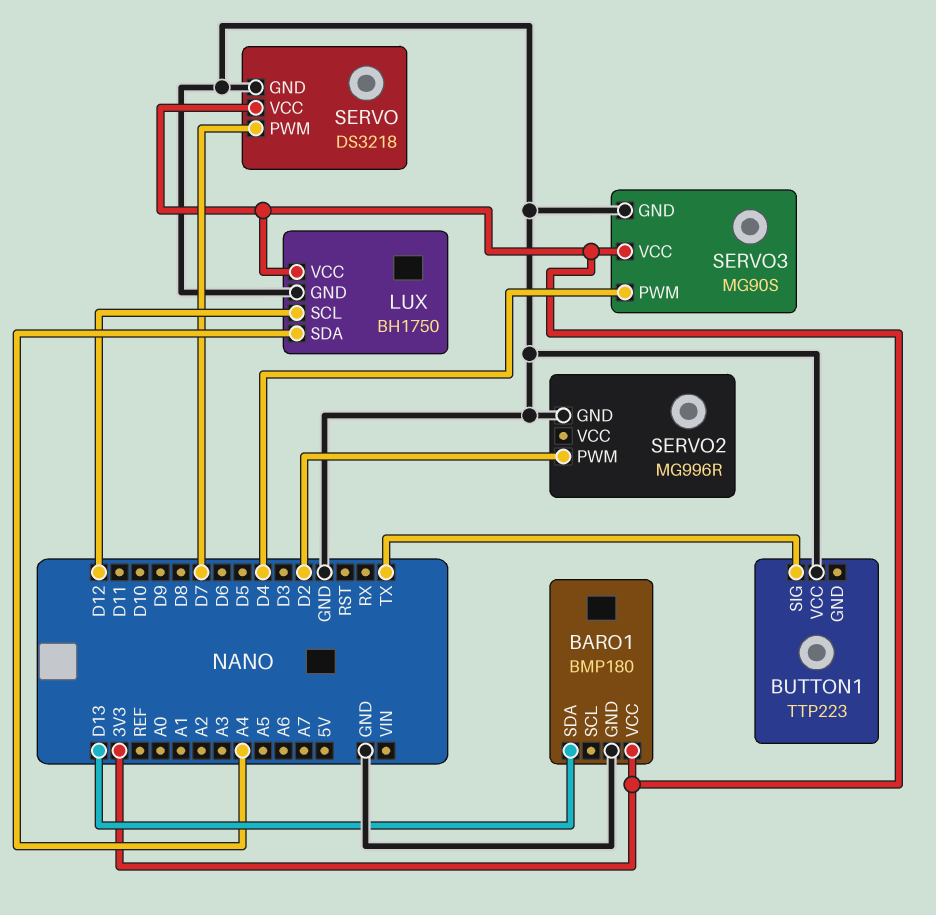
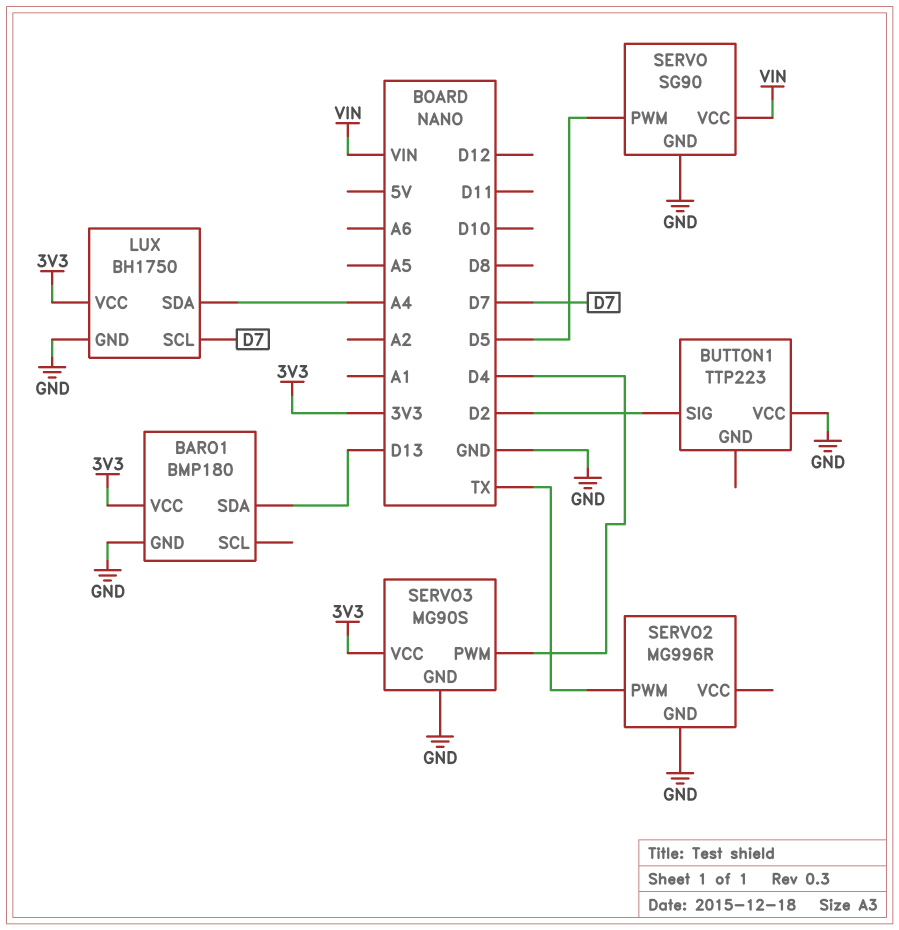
BUTTON1 pin SIG: TX -> D2
LUX pin SCL: D12 -> D7
SERVO: DS3218 -> SG90
SERVO pin PWM: D7 -> D5
SERVO pin VCC: 3V3 -> VIN
SERVO2 pin PWM: D2 -> TX

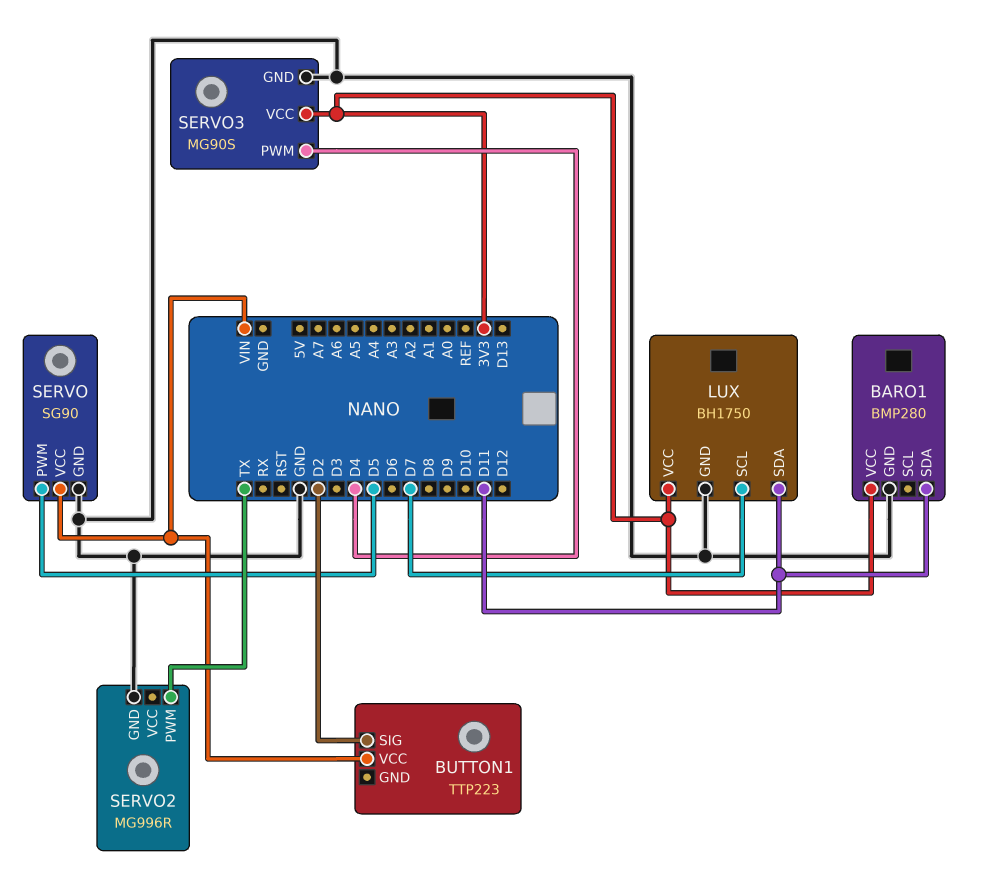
BARO1: BMP180 -> BMP280
BARO1 pin SDA: D13 -> D11
BUTTON1 pin VCC: GND -> VIN
LUX pin SDA: A4 -> D11

